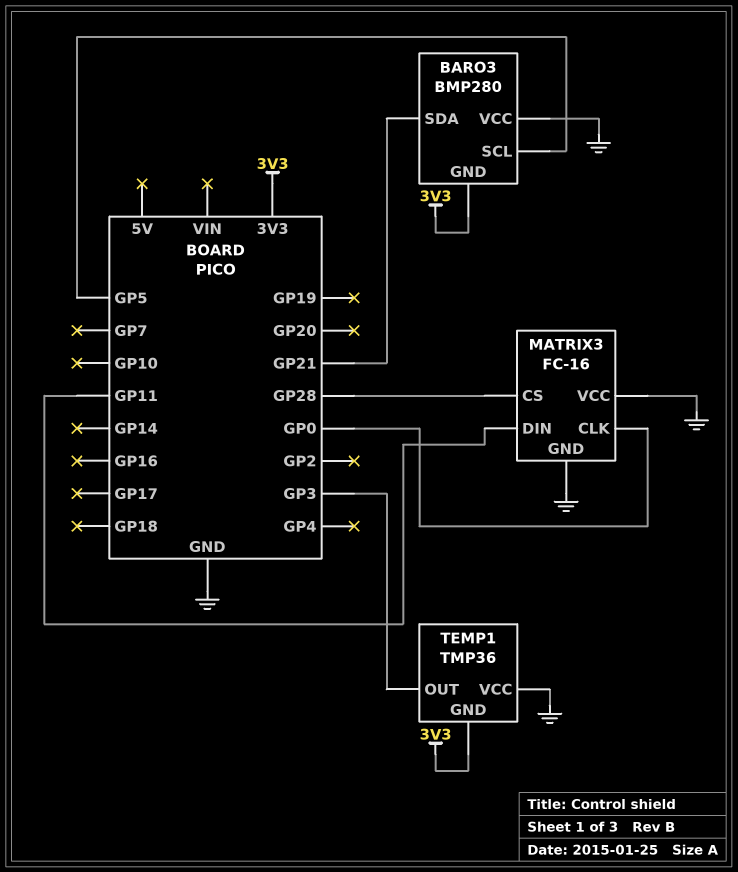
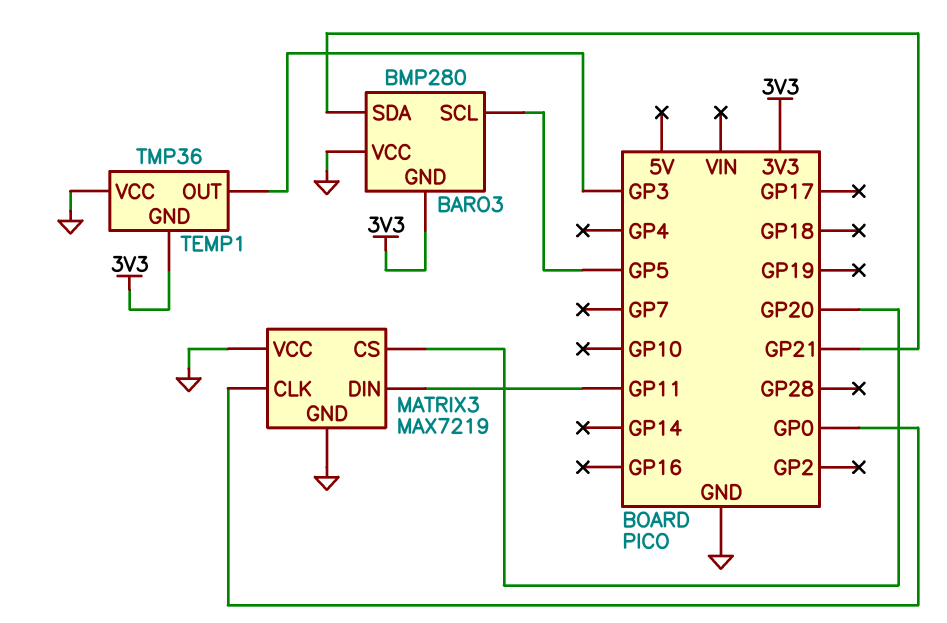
MATRIX3: FC-16 -> MAX7219
MATRIX3 pin CS: GP28 -> GP20

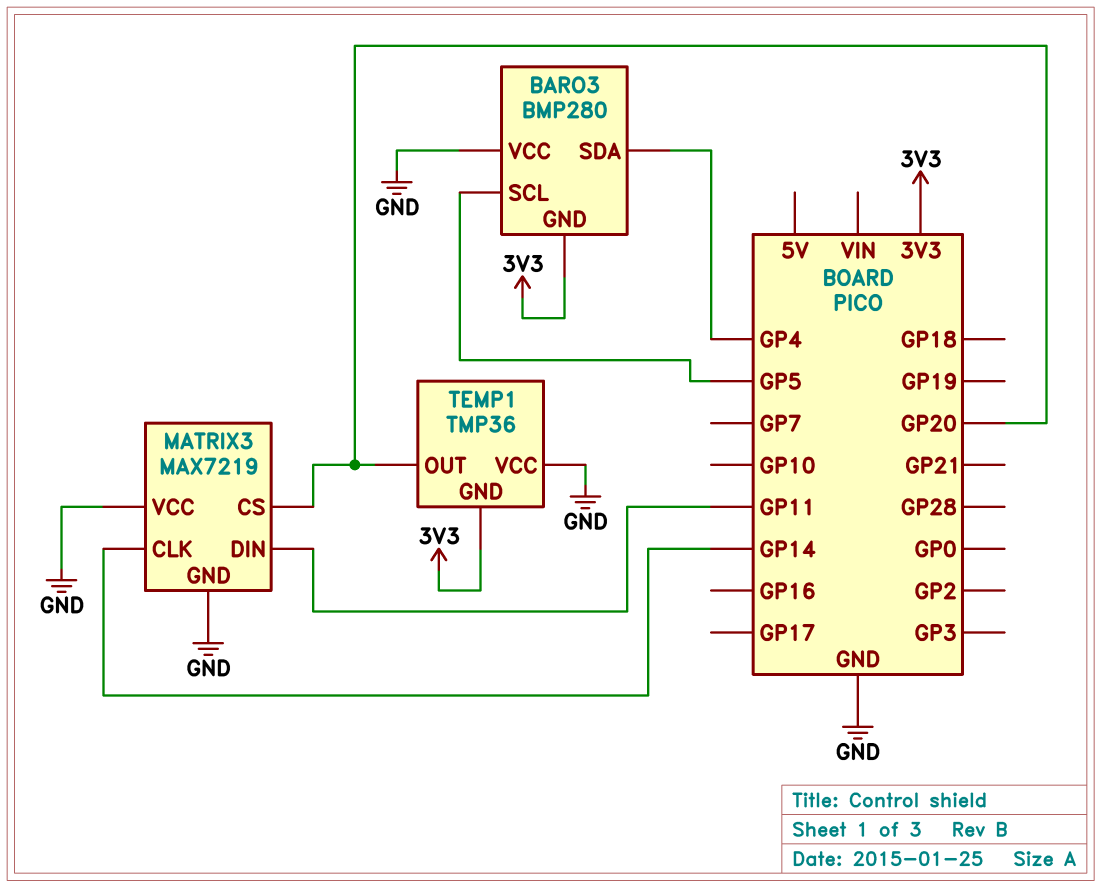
BARO3 pin SDA: GP21 -> GP4
MATRIX3 pin CLK: GP0 -> GP14
TEMP1 pin OUT: GP3 -> GP20

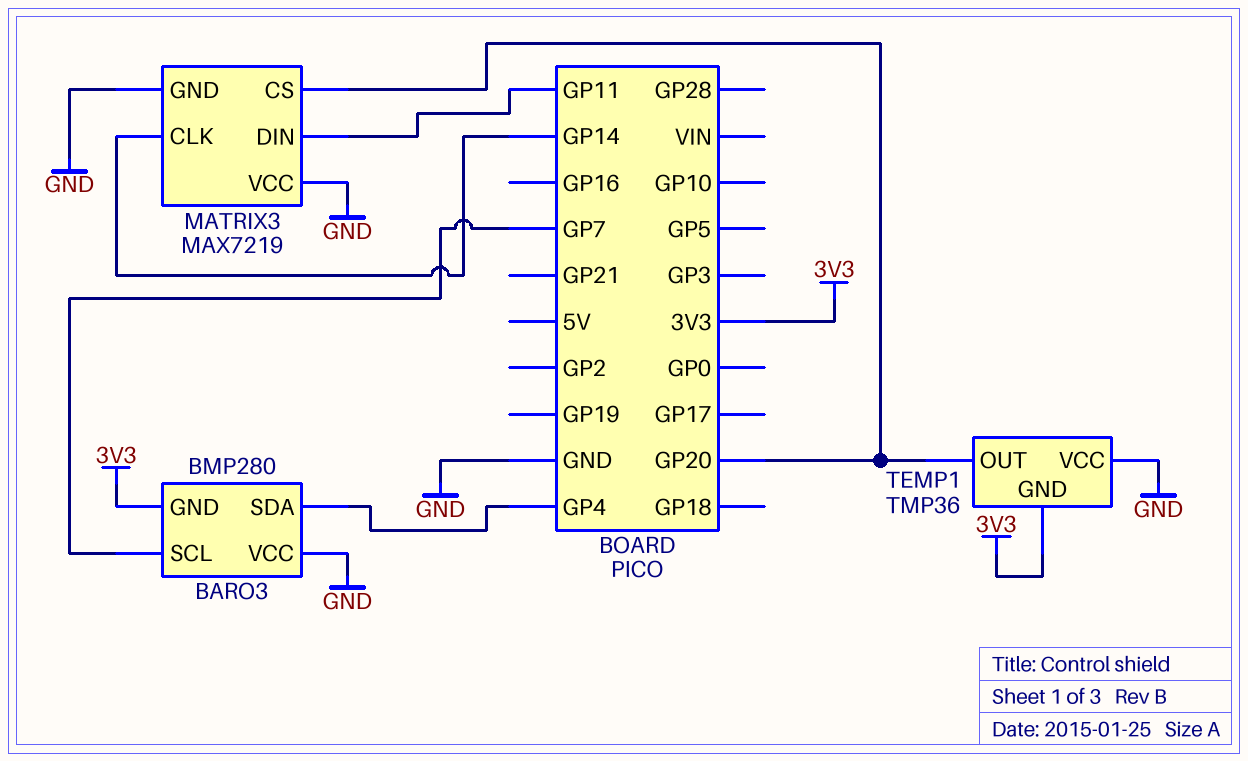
BARO3 pin SCL: GP5 -> GP7

